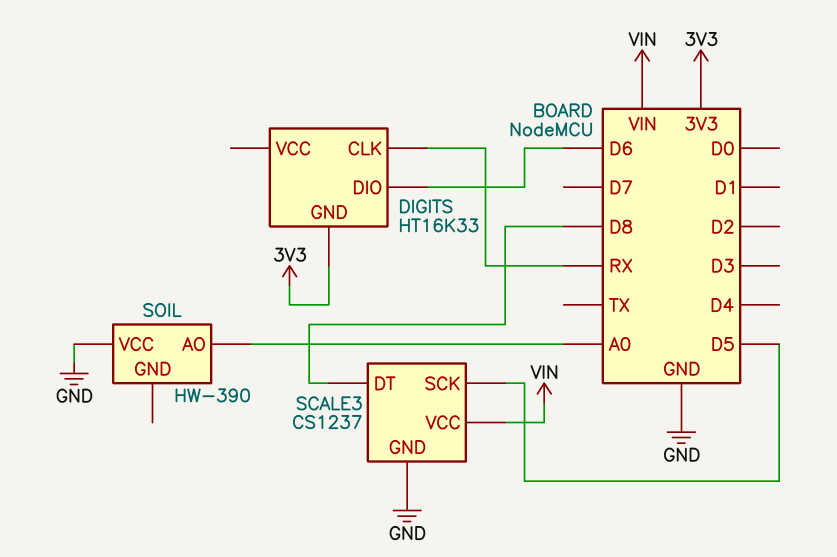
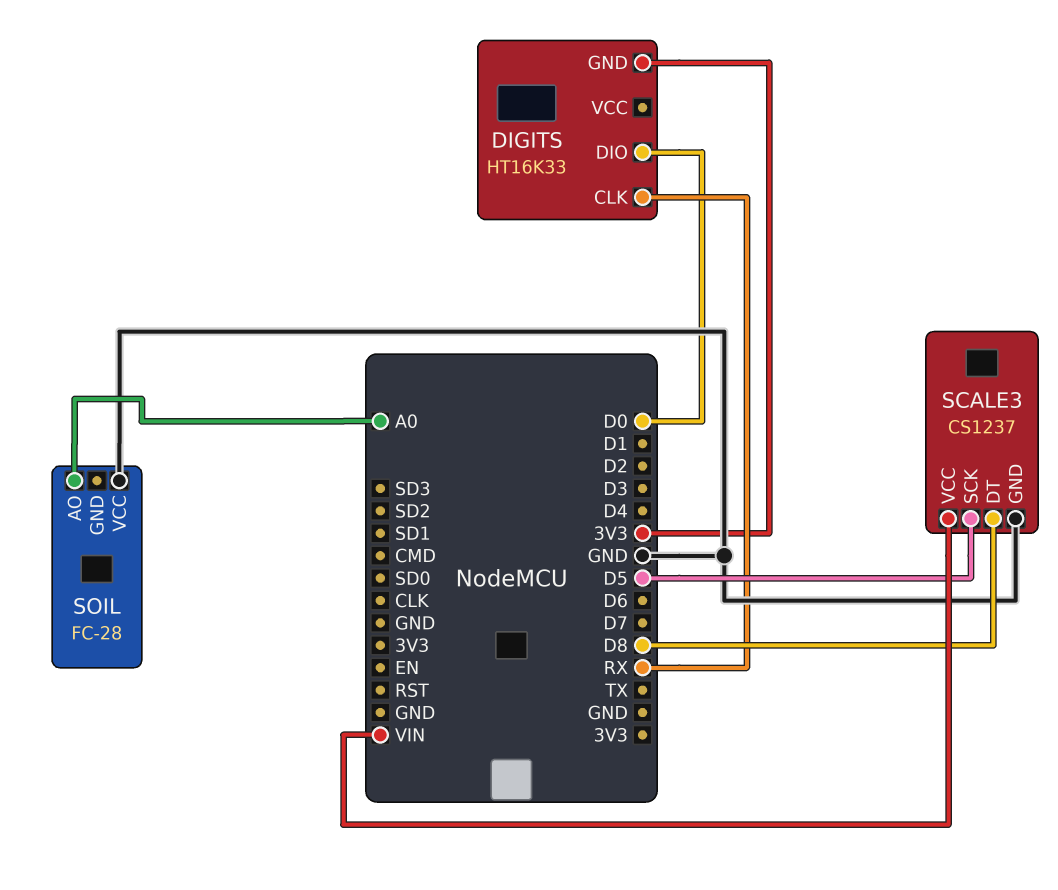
DIGITS pin DIO: D6 -> D0
SOIL: HW-390 -> FC-28

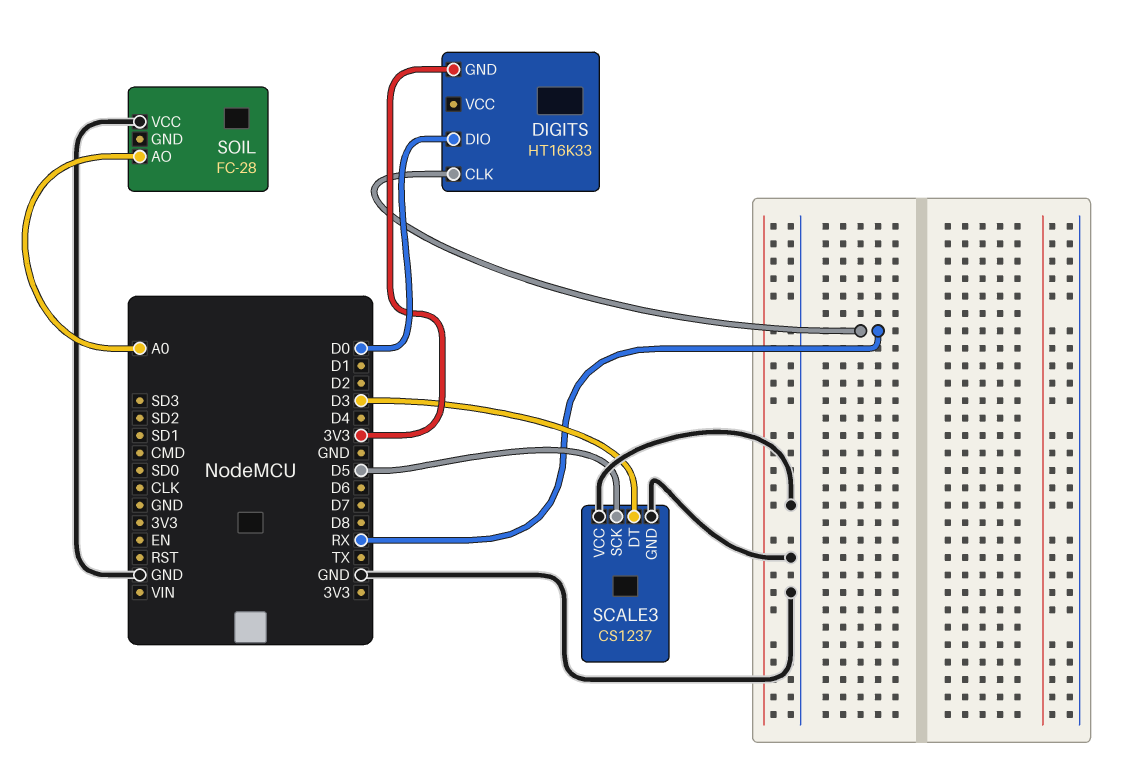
SCALE3 pin DT: D8 -> D3
SCALE3 pin VCC: VIN -> GND

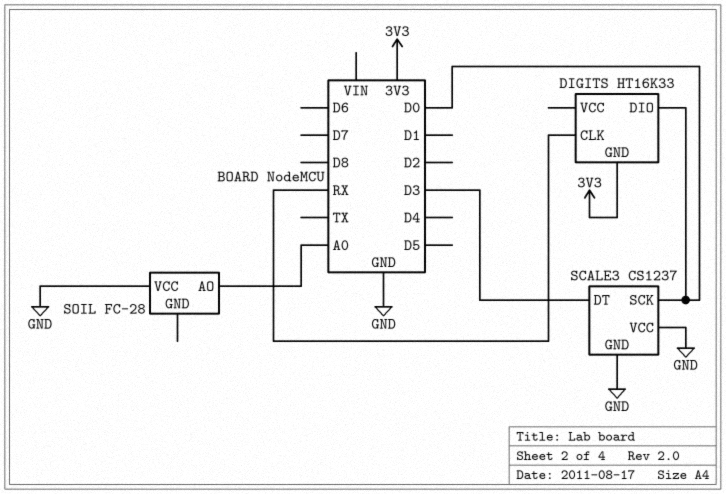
SCALE3 pin SCK: D5 -> D0

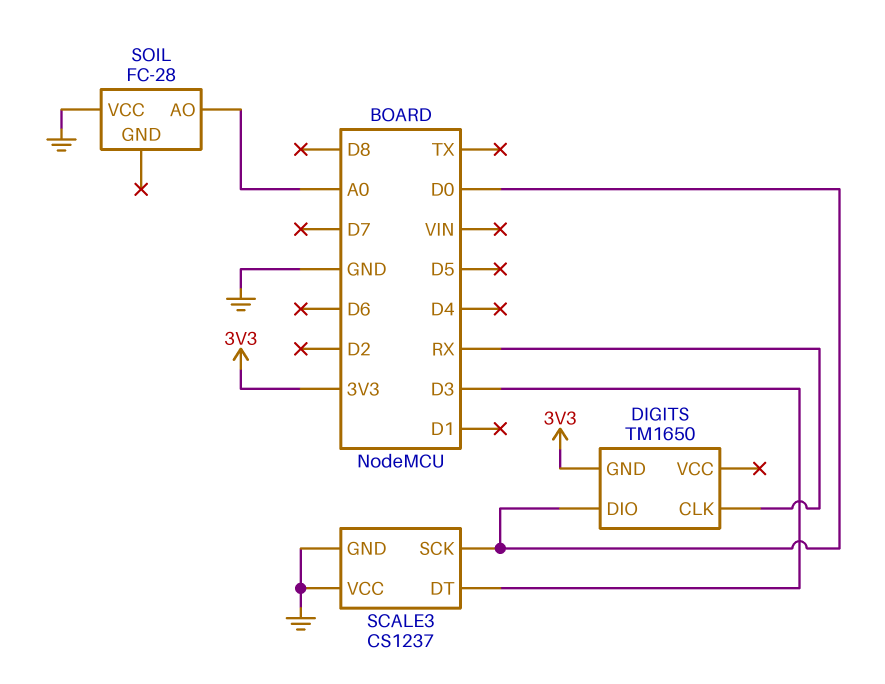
DIGITS: HT16K33 -> TM1650

